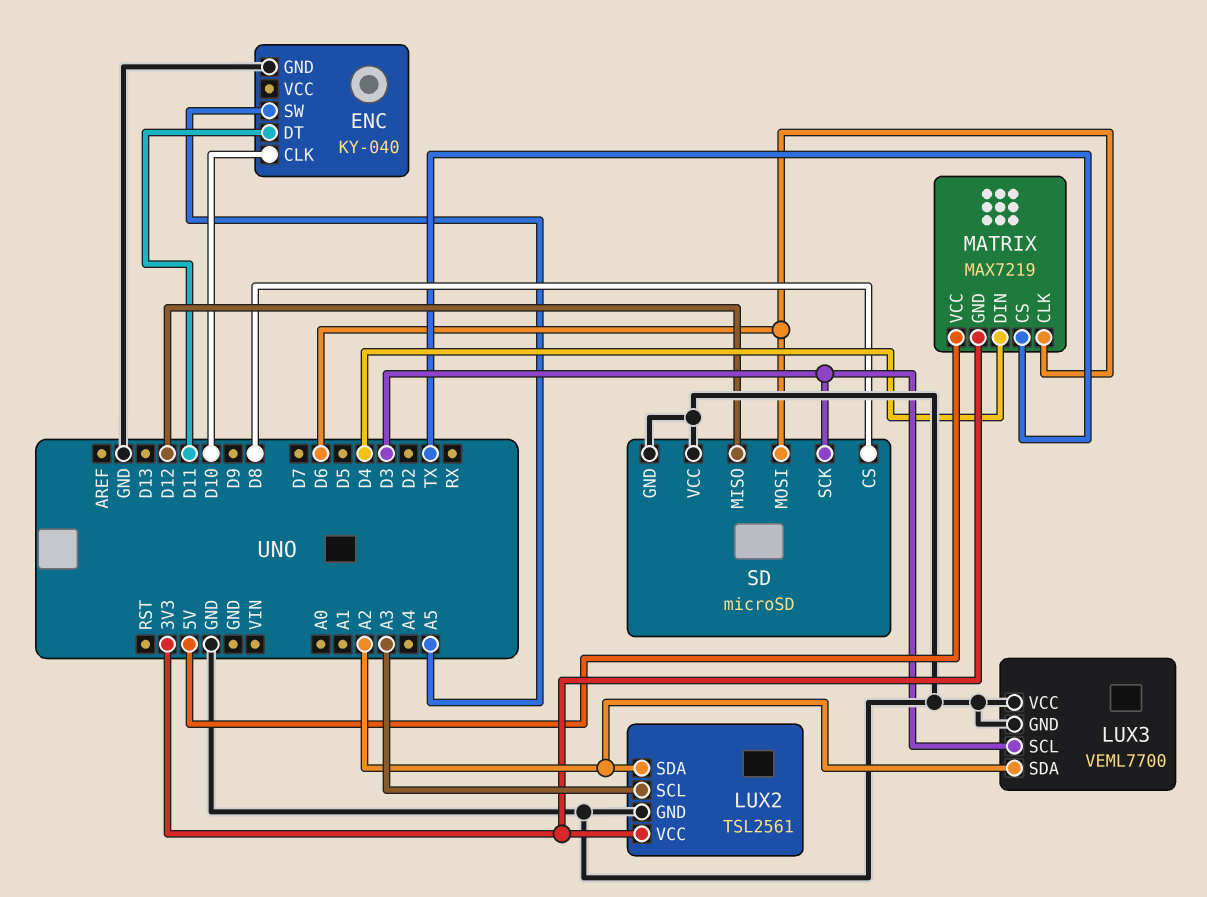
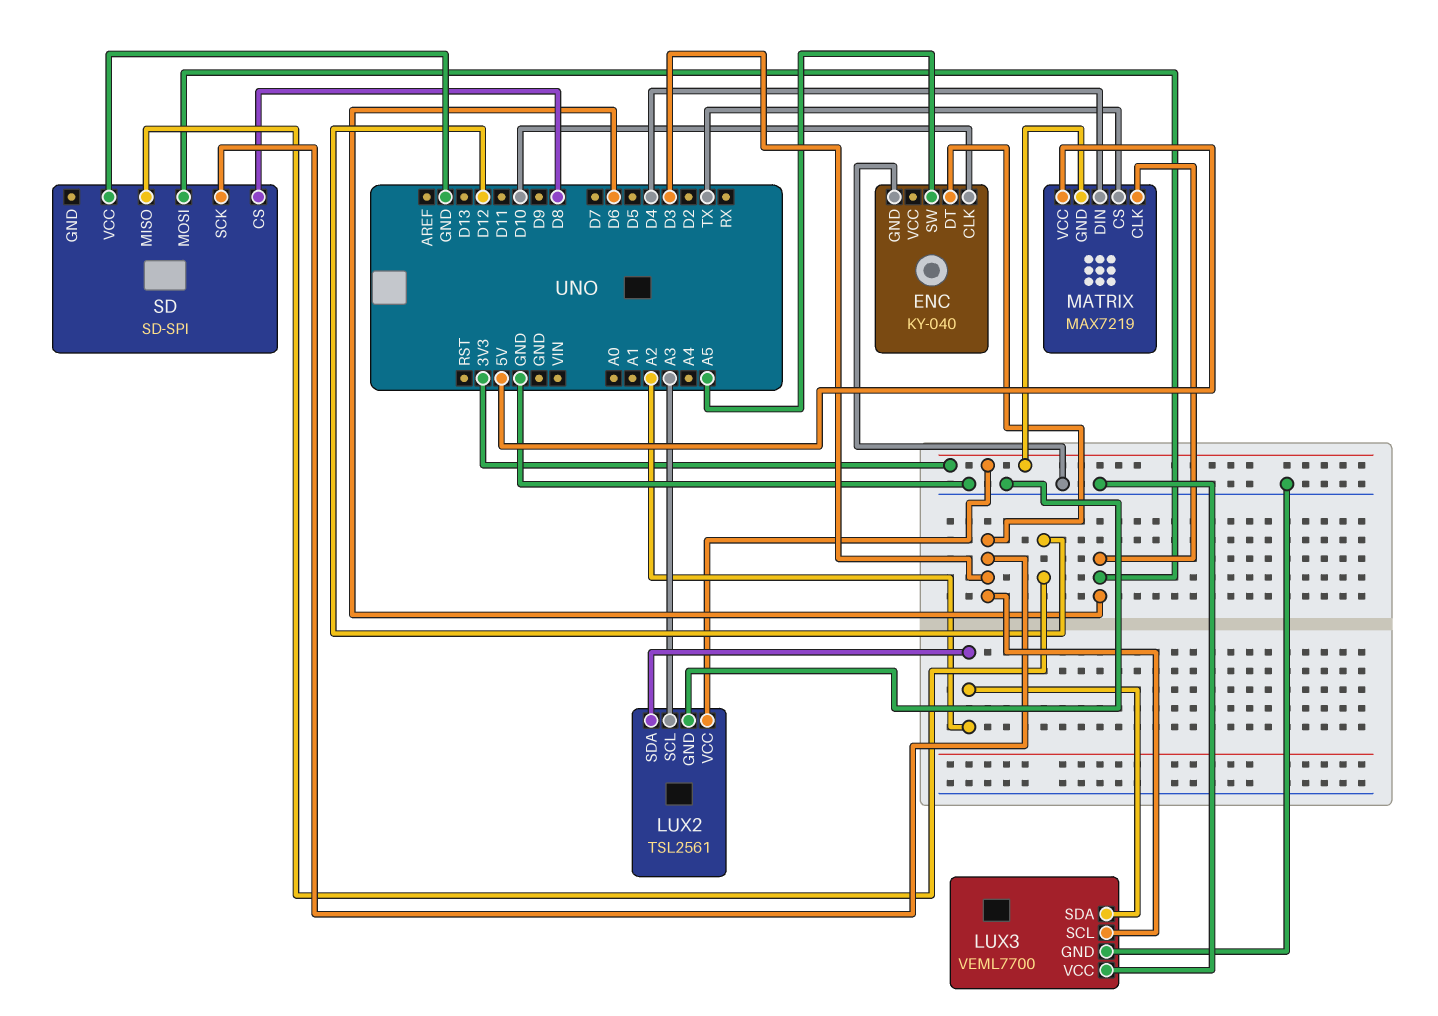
ENC pin DT: D11 -> D3
SD: microSD -> SD-SPI
SD pin GND: GND -> none

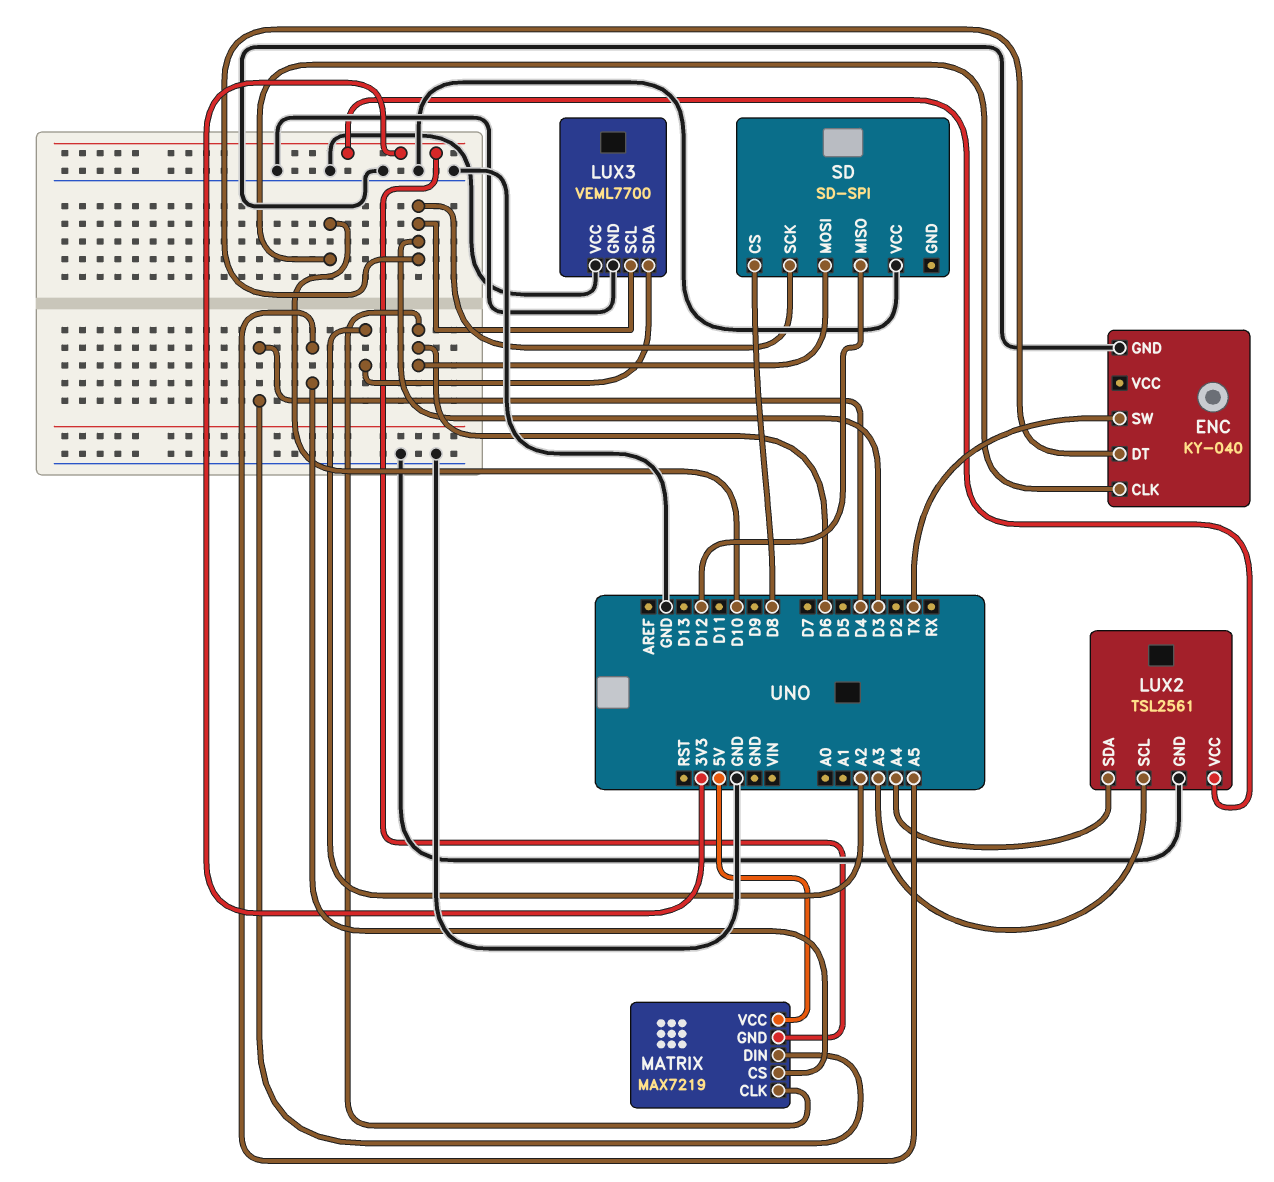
ENC pin SW: A5 -> TX
LUX2 pin SDA: A2 -> A4
MATRIX pin CS: TX -> A5

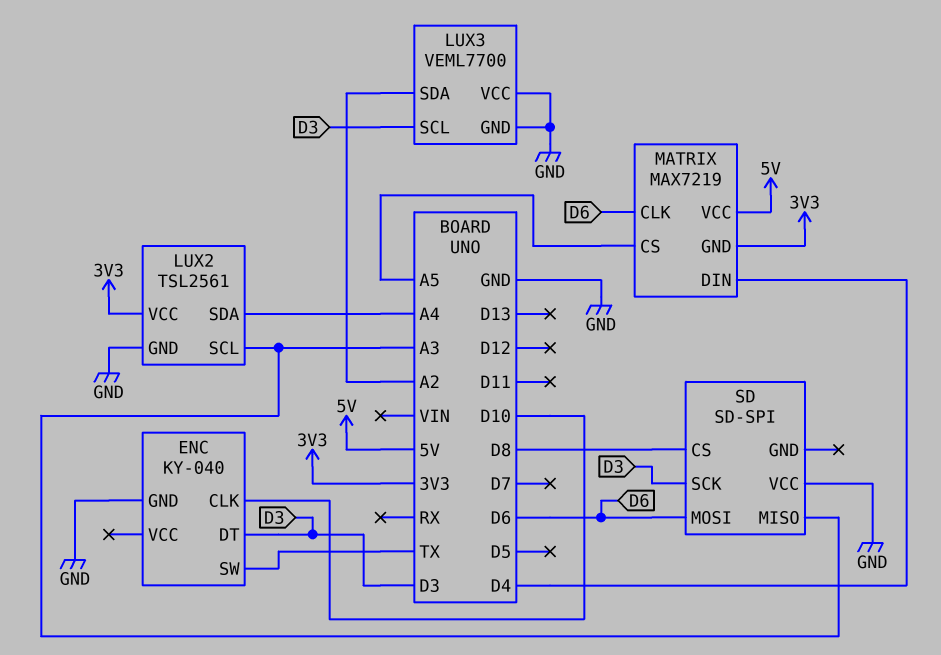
SD pin MISO: D12 -> A3

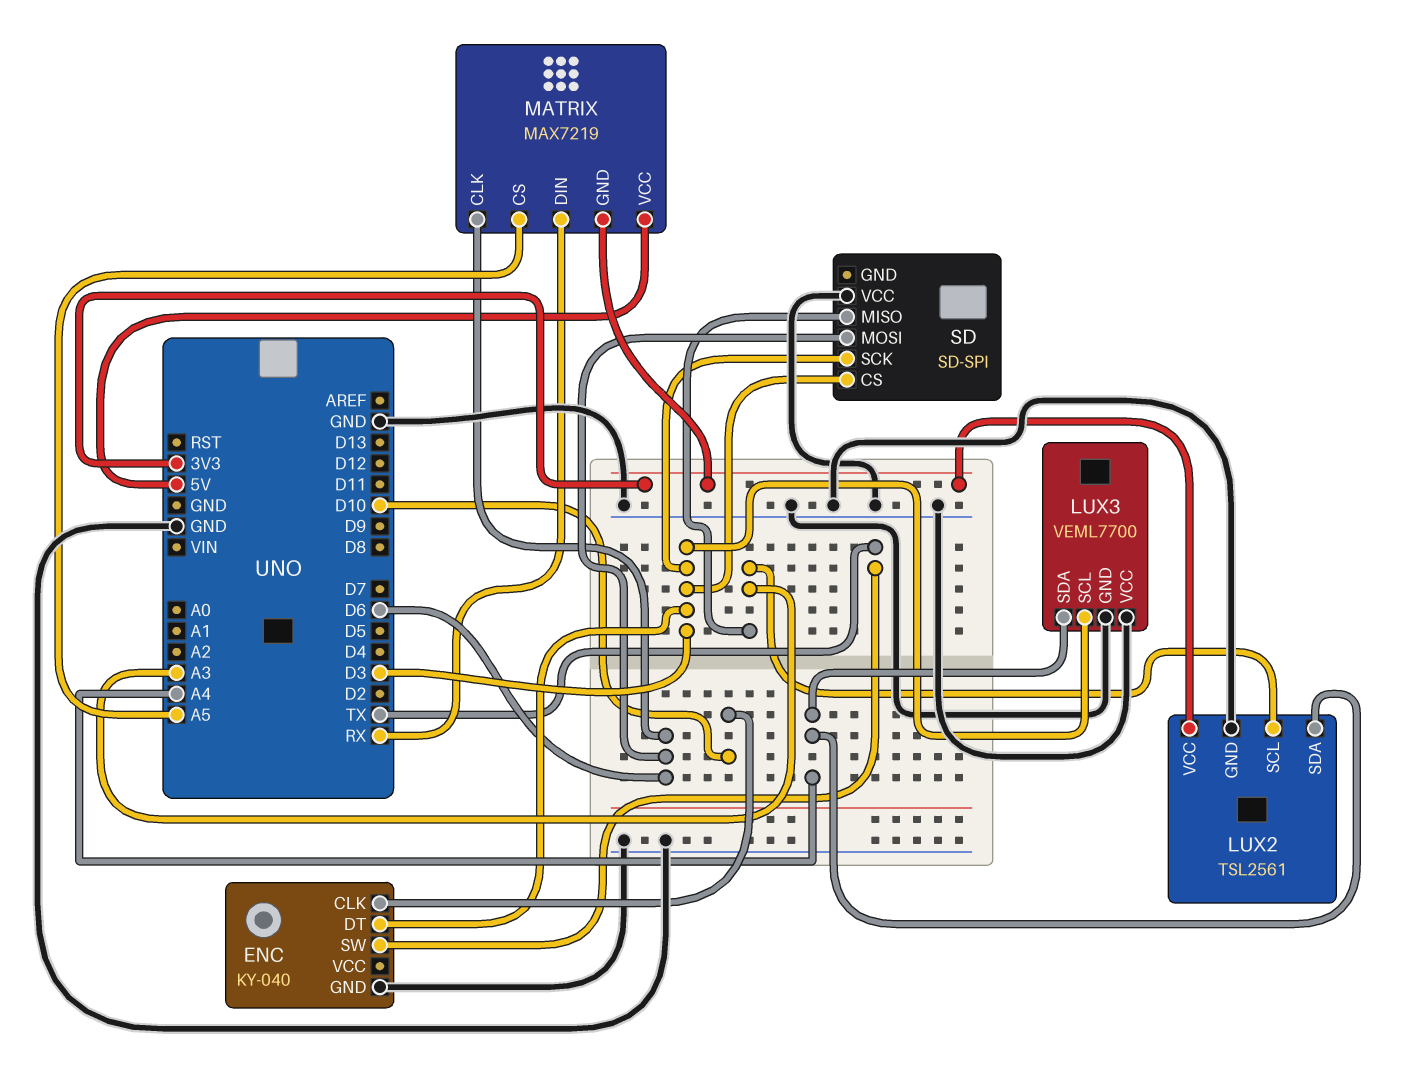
LUX3 pin SDA: A2 -> A4
MATRIX pin DIN: D4 -> RX
SD pin CS: D8 -> D3

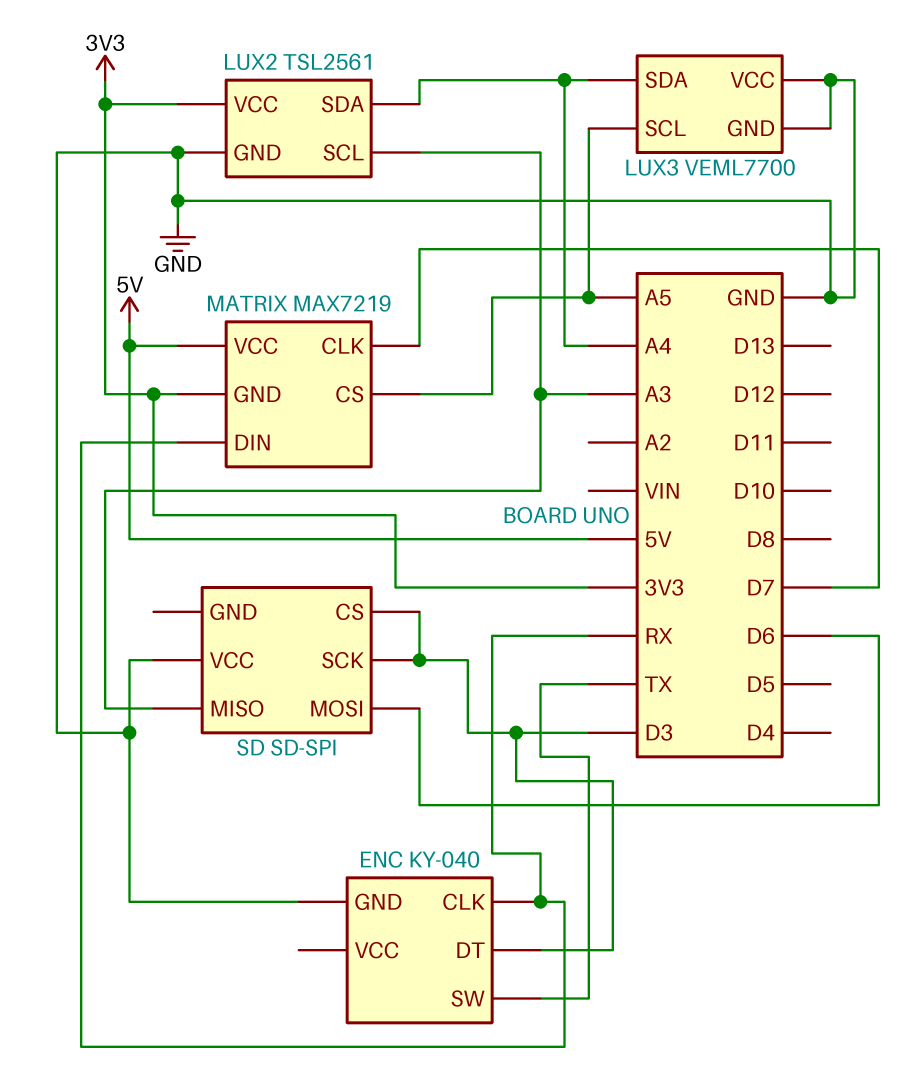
ENC pin CLK: D10 -> RX
LUX3 pin SCL: D3 -> A5
MATRIX pin CLK: D6 -> D7

